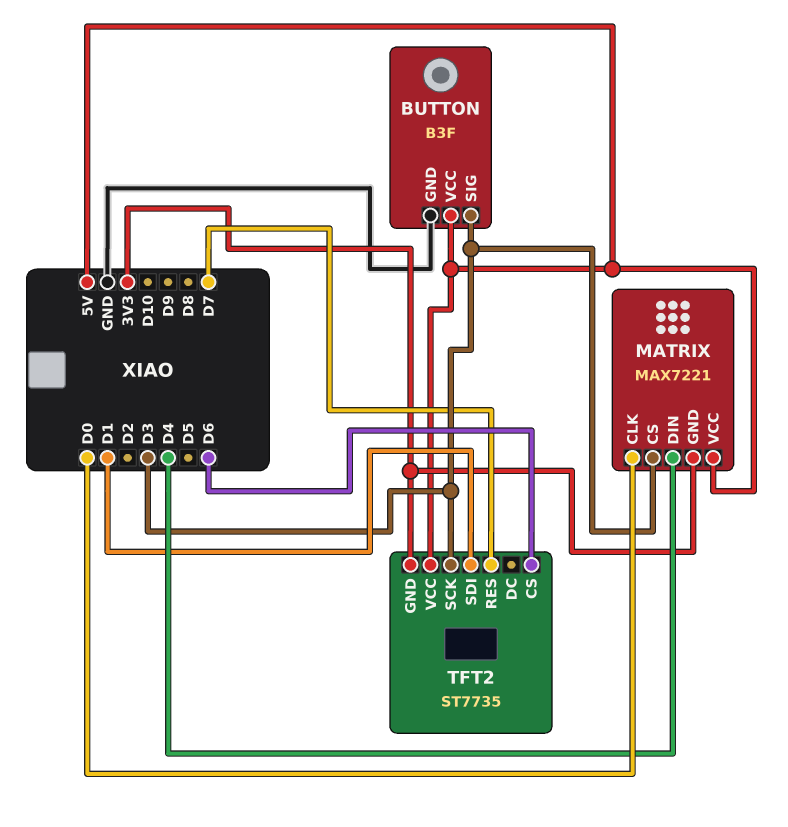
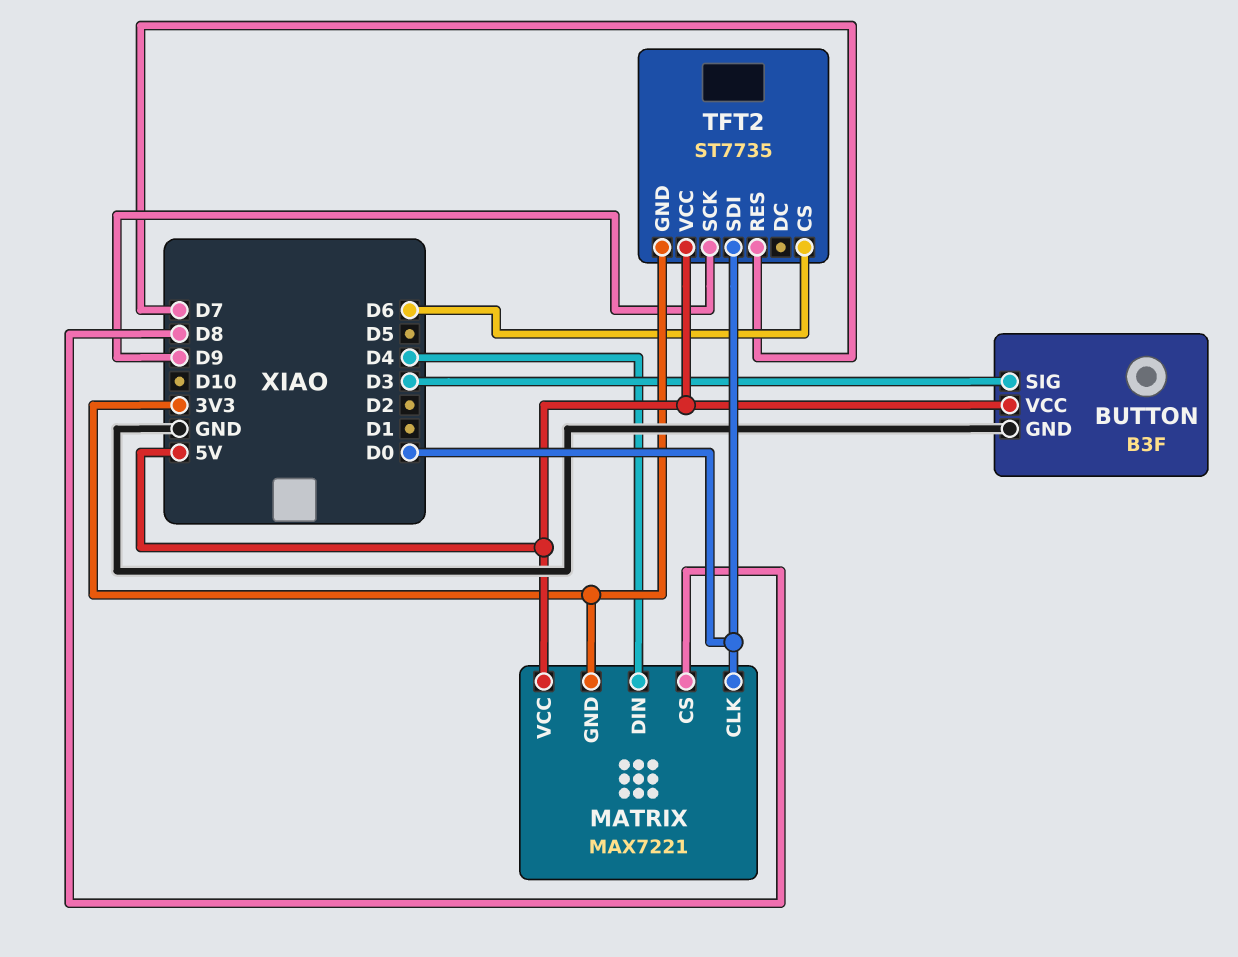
MATRIX pin CS: D3 -> D8
TFT2 pin SCK: D3 -> D9
TFT2 pin SDI: D1 -> D0

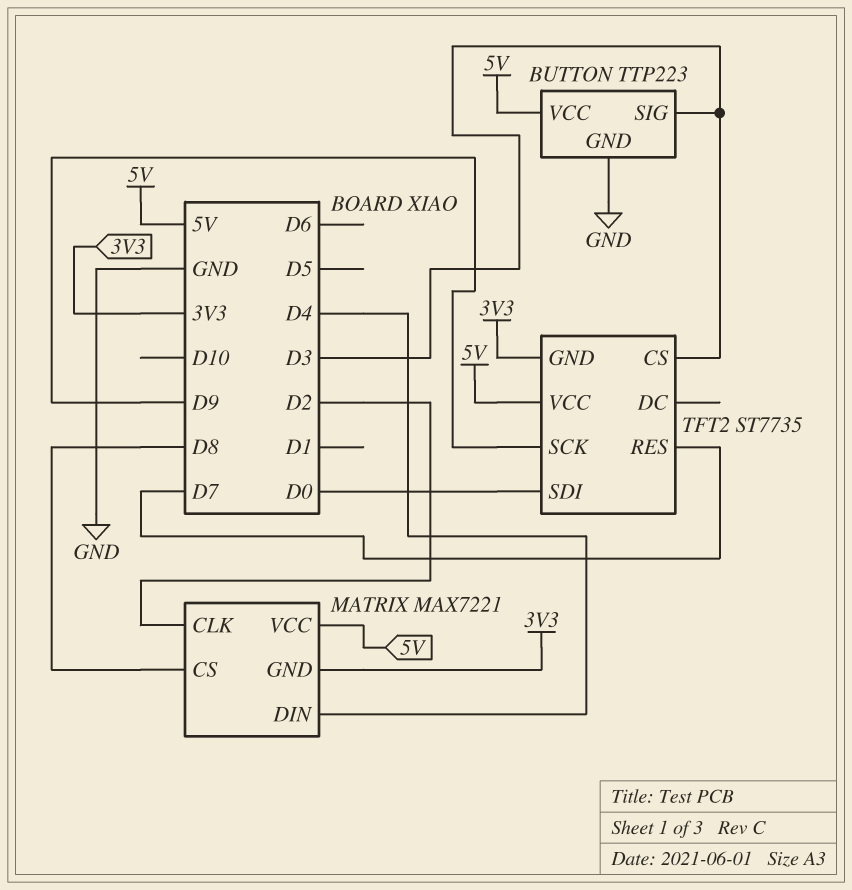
BUTTON: B3F -> TTP223
MATRIX pin CLK: D0 -> D2
TFT2 pin CS: D6 -> D3

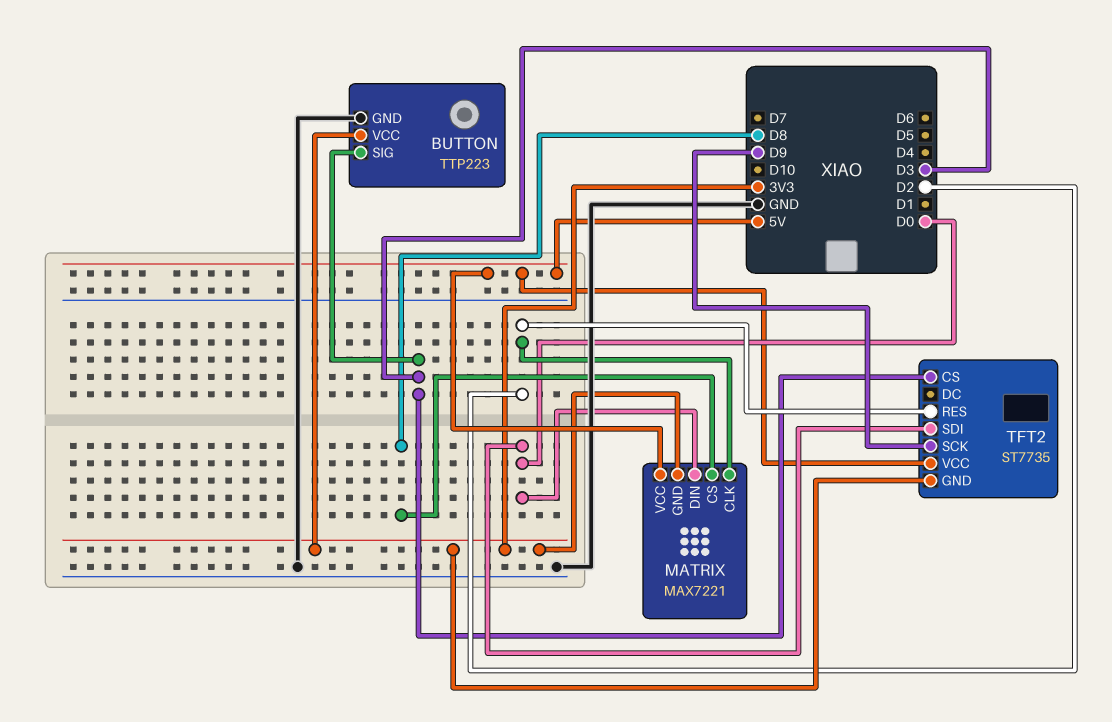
BUTTON pin VCC: 5V -> 3V3
MATRIX pin DIN: D4 -> D0
TFT2 pin RES: D7 -> D2

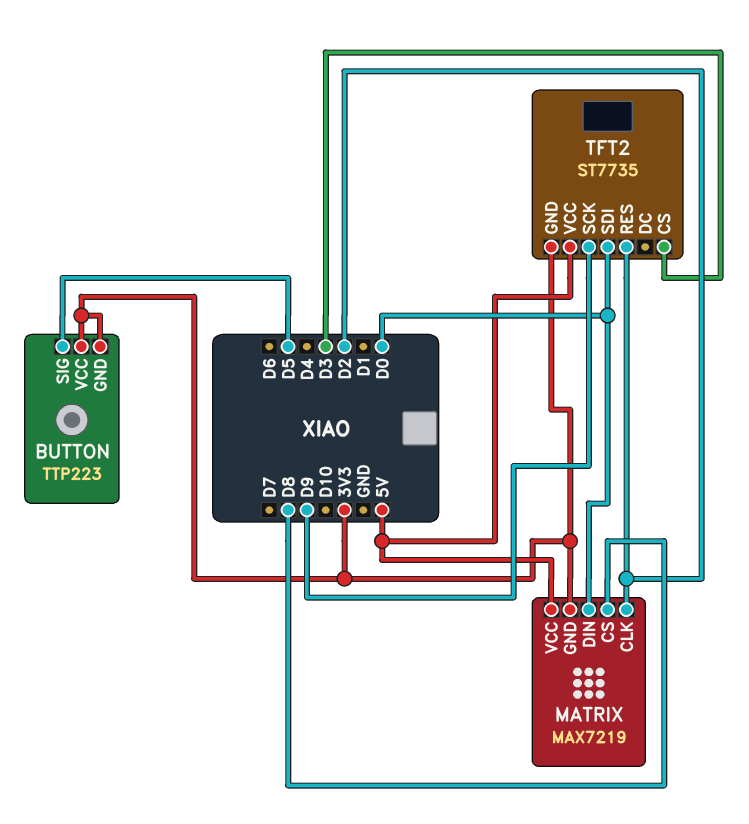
BUTTON pin GND: GND -> 3V3
BUTTON pin SIG: D3 -> D5
MATRIX: MAX7221 -> MAX7219

